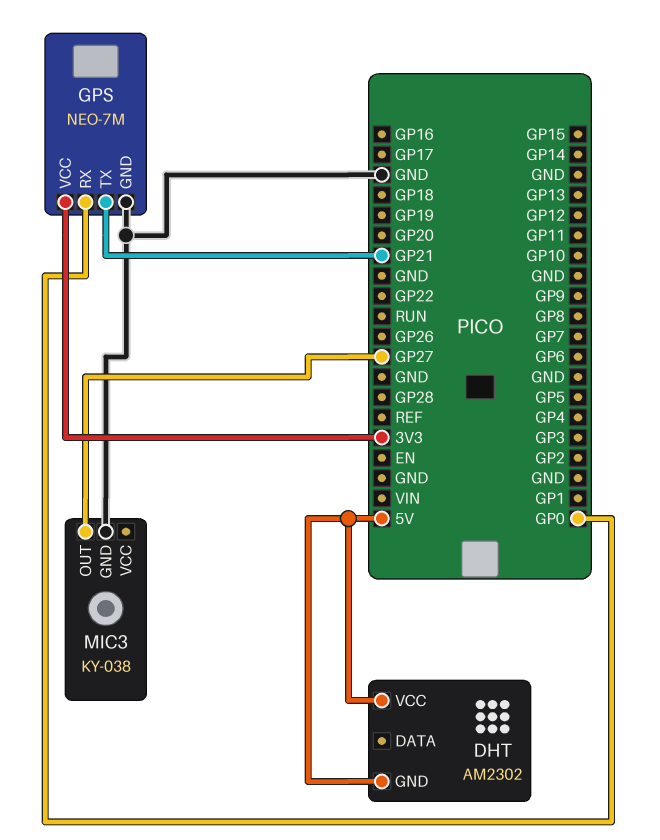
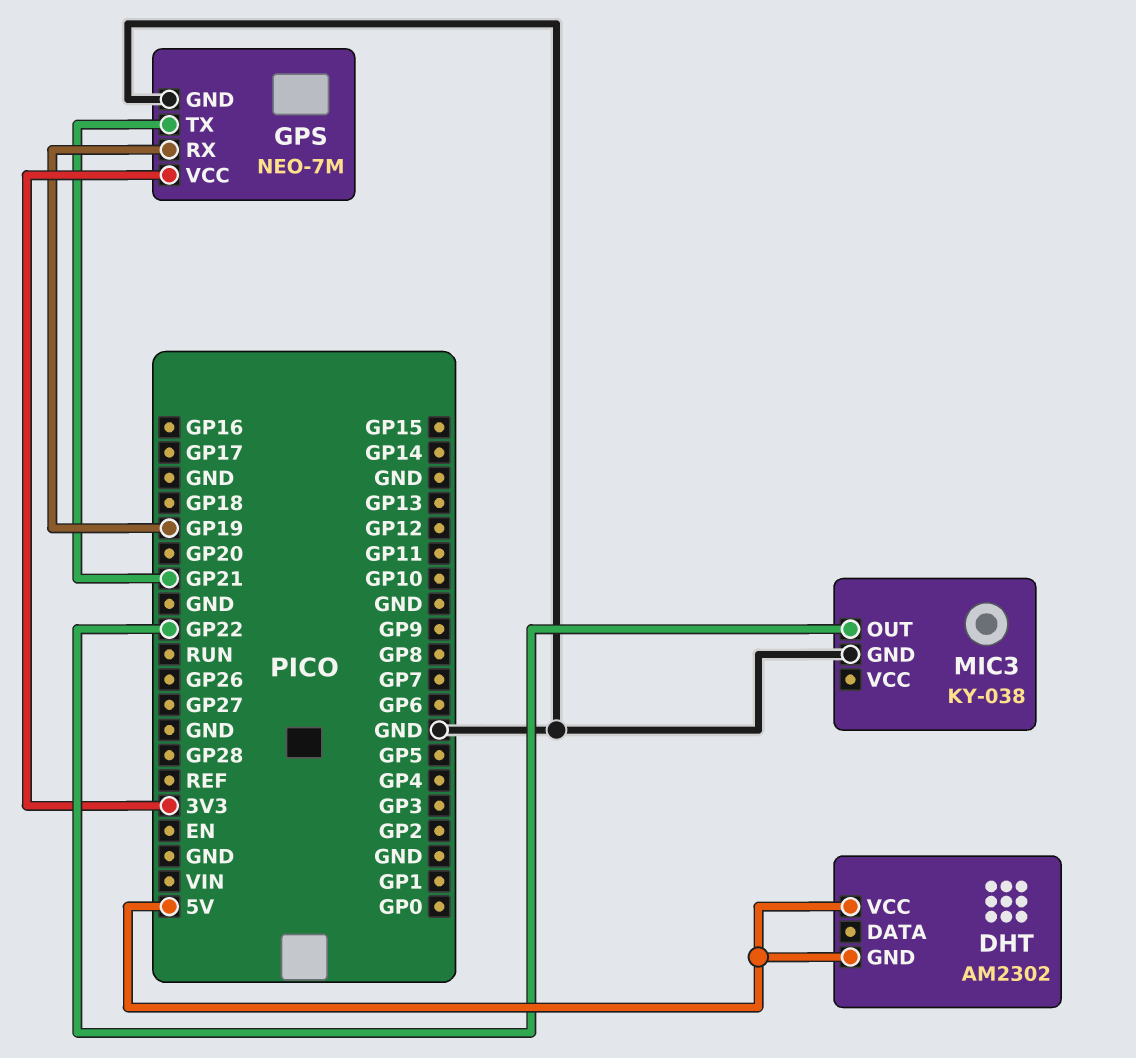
GPS pin RX: GP0 -> GP19
MIC3 pin OUT: GP27 -> GP22

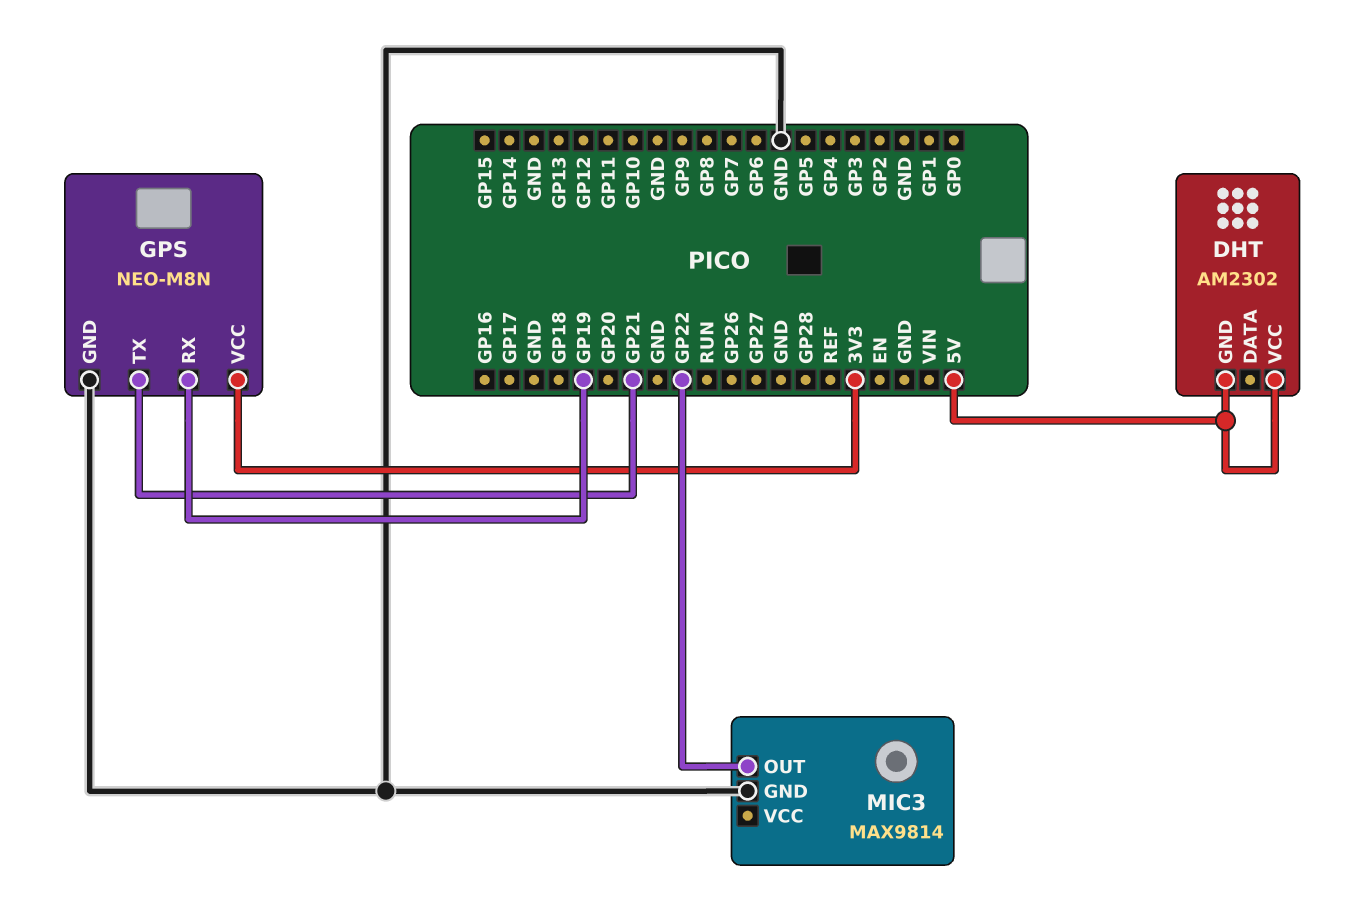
GPS: NEO-7M -> NEO-M8N
MIC3: KY-038 -> MAX9814

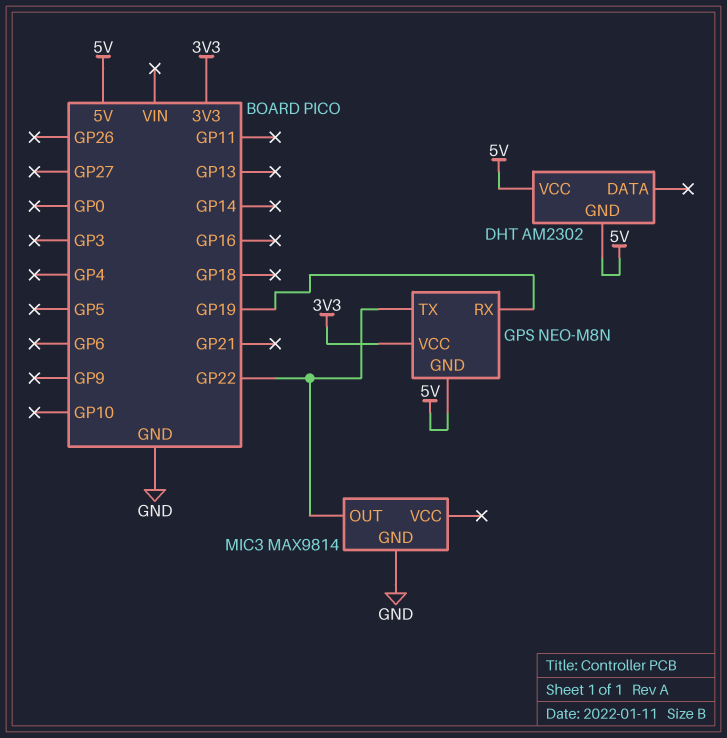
GPS pin GND: GND -> 5V
GPS pin TX: GP21 -> GP22

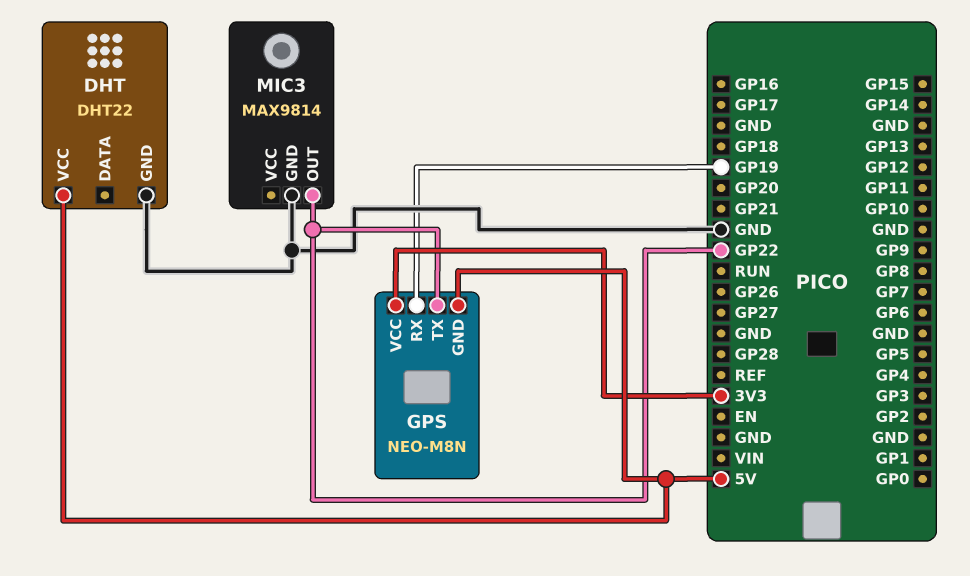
DHT: AM2302 -> DHT22
DHT pin GND: 5V -> GND

